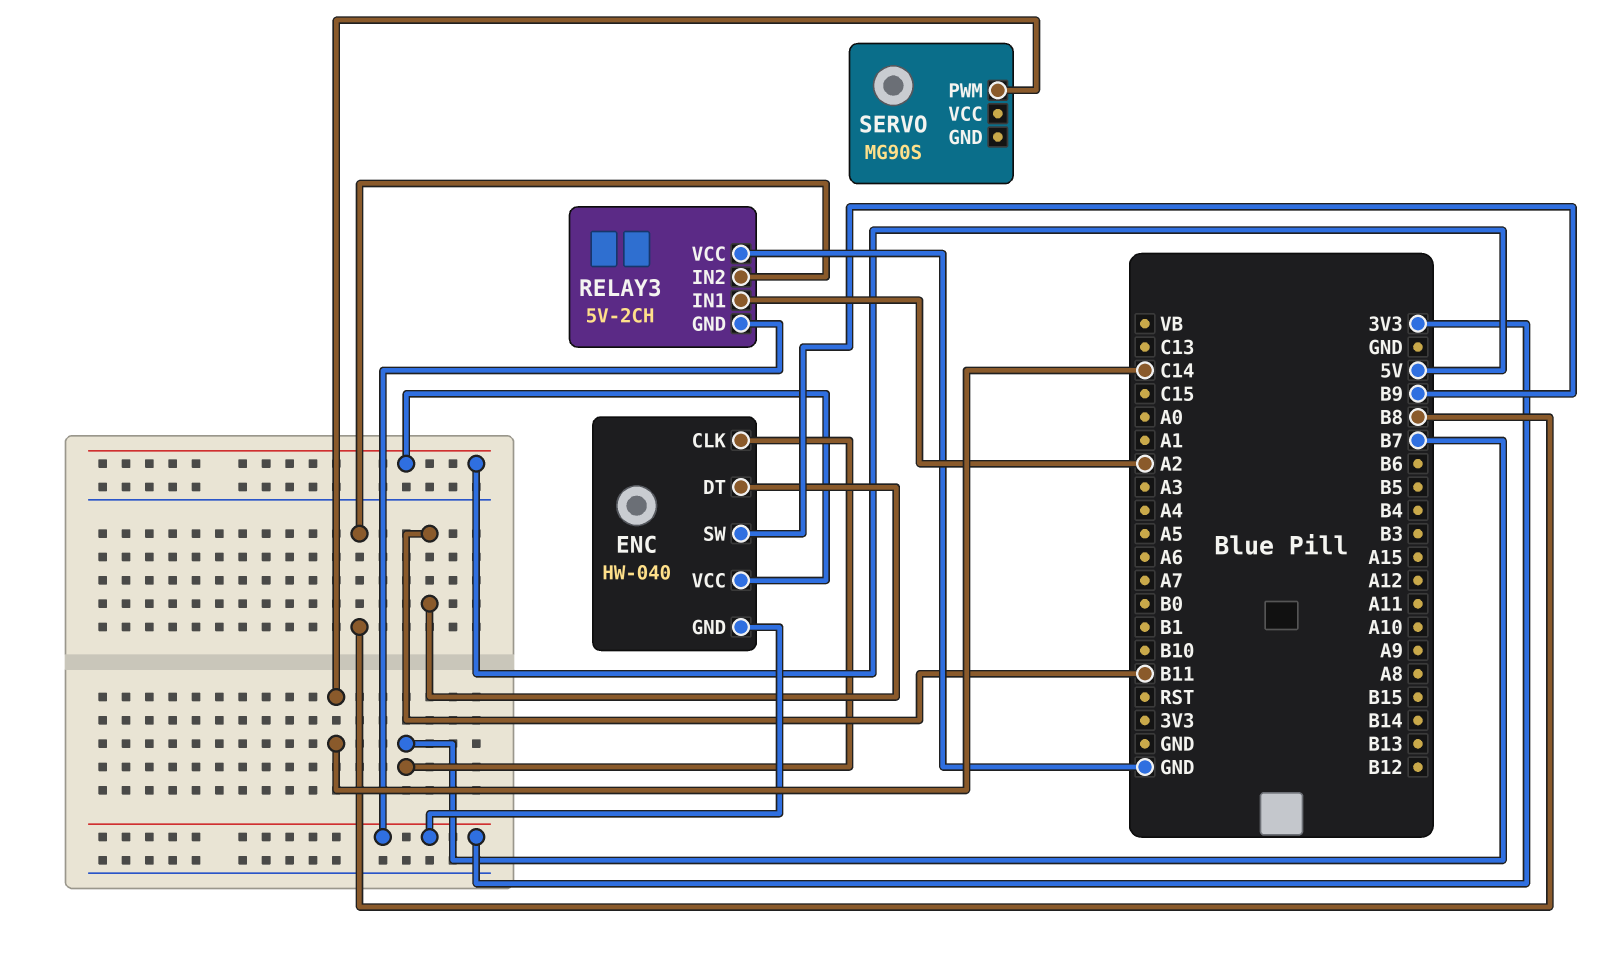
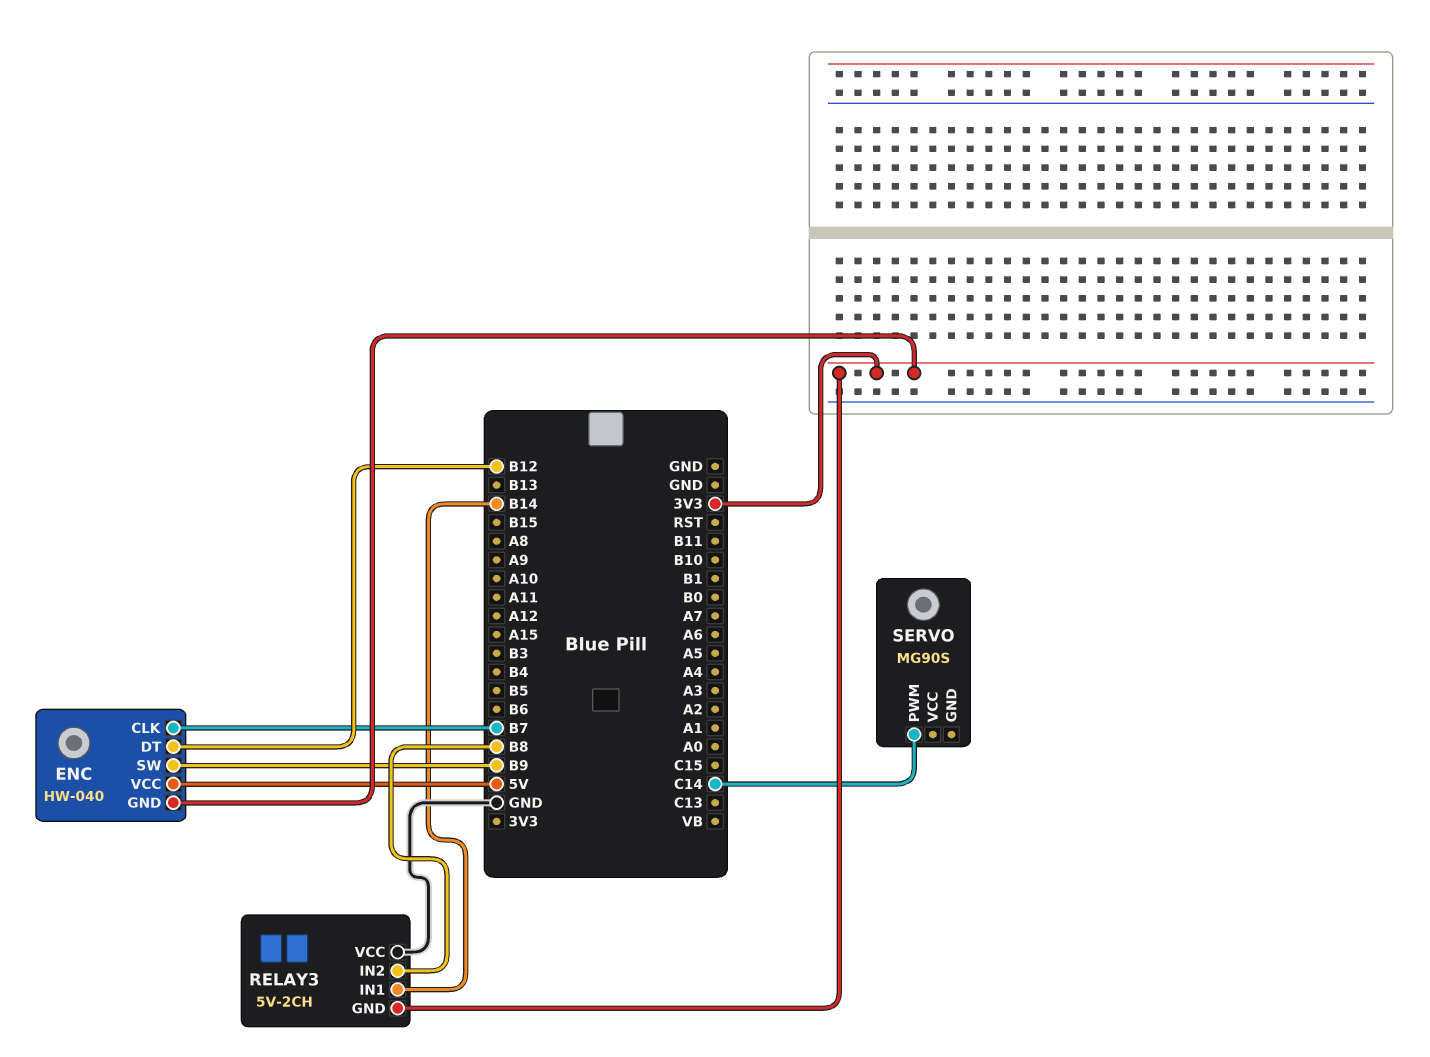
ENC pin DT: B11 -> B12
RELAY3 pin IN1: A2 -> B14

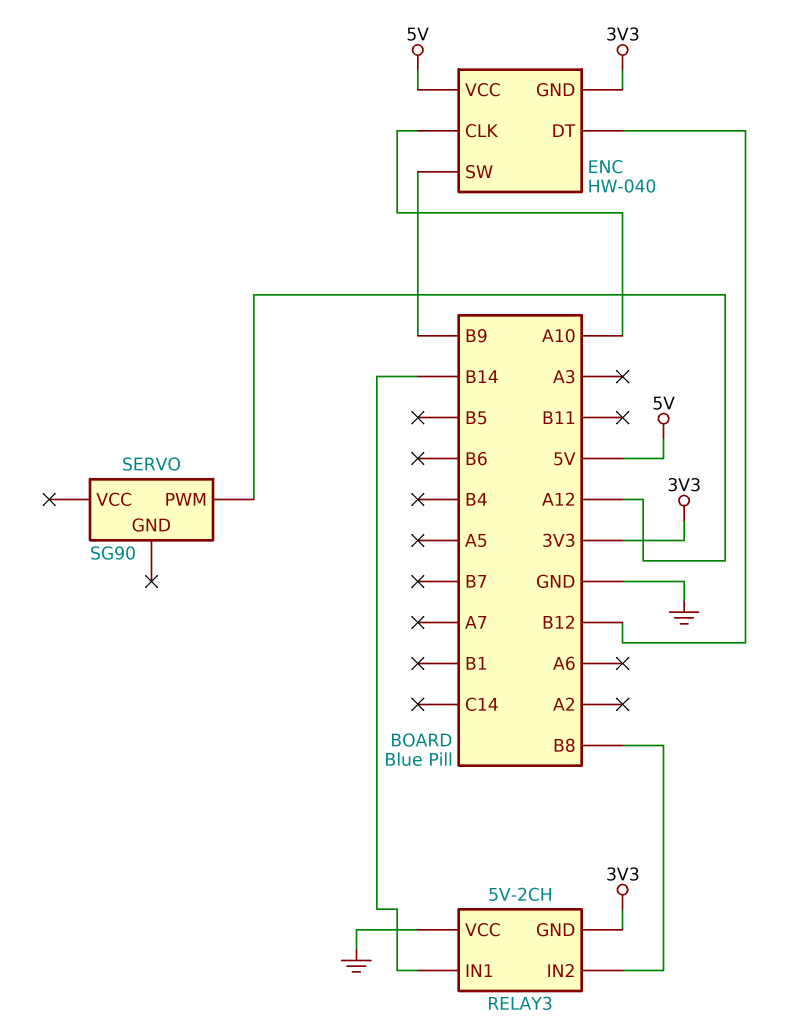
ENC pin CLK: B7 -> A10
SERVO: MG90S -> SG90
SERVO pin PWM: C14 -> A12

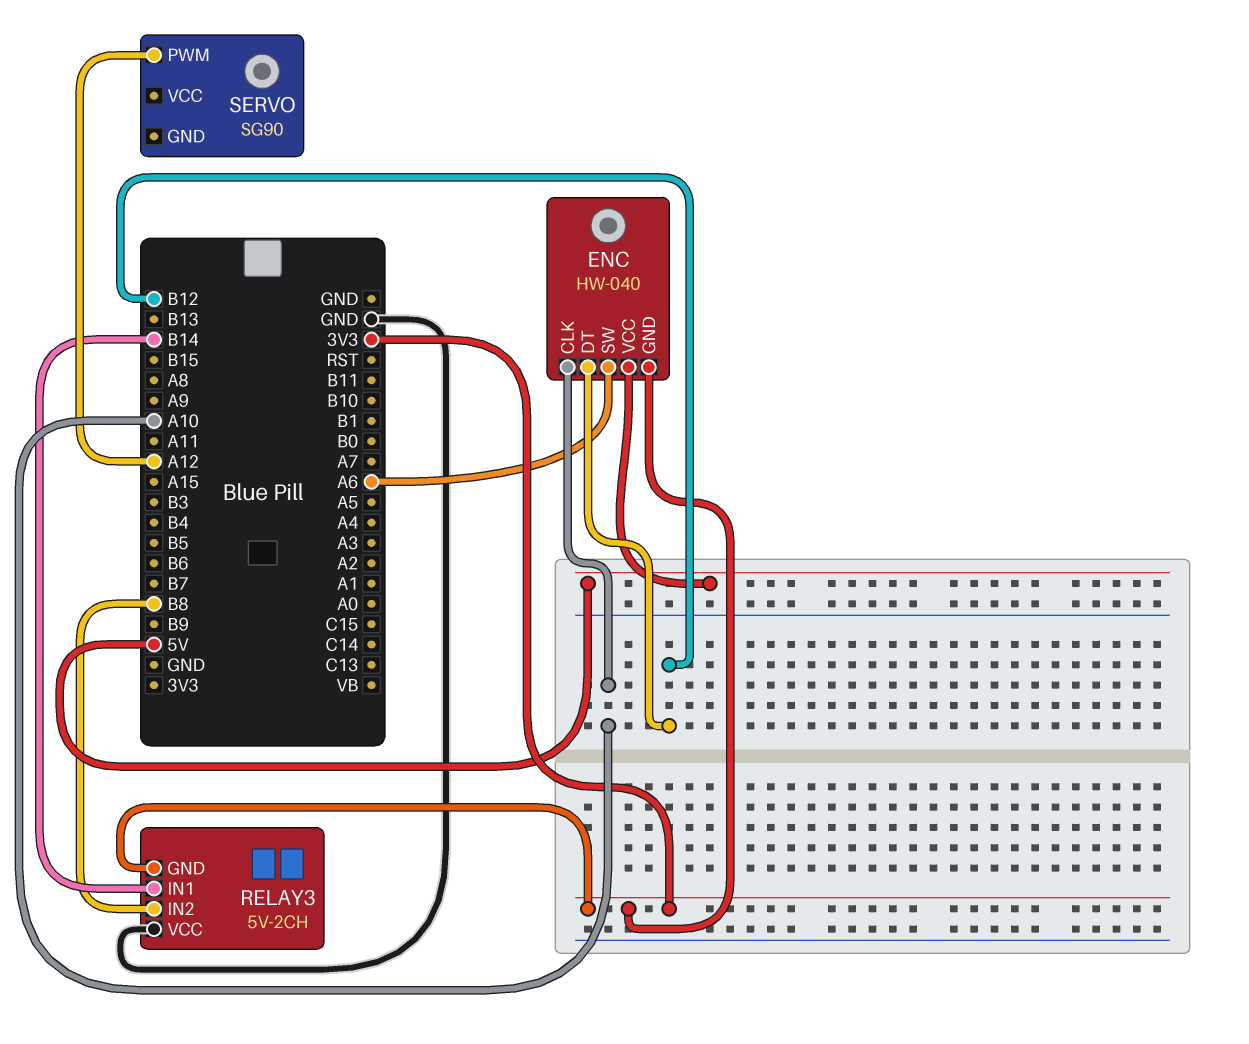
ENC pin SW: B9 -> A6

